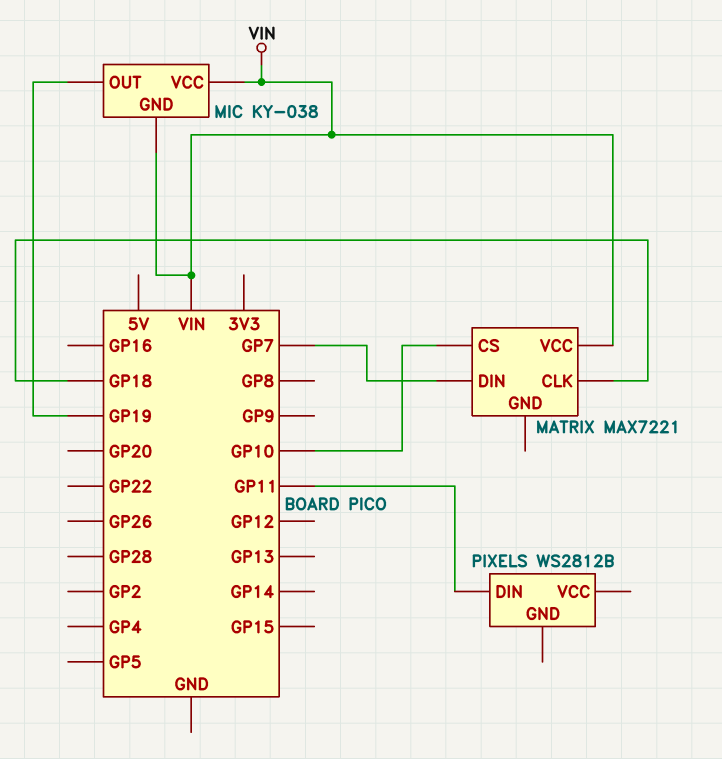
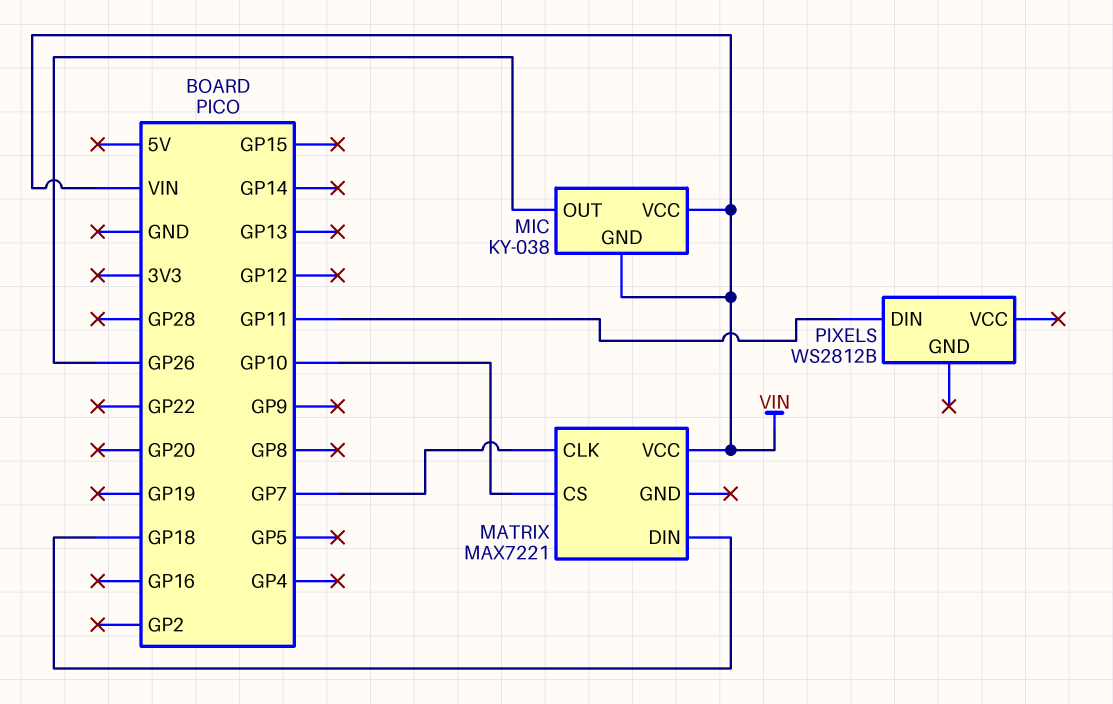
MATRIX pin CLK: GP18 -> GP7
MATRIX pin DIN: GP7 -> GP18
MIC pin OUT: GP19 -> GP26

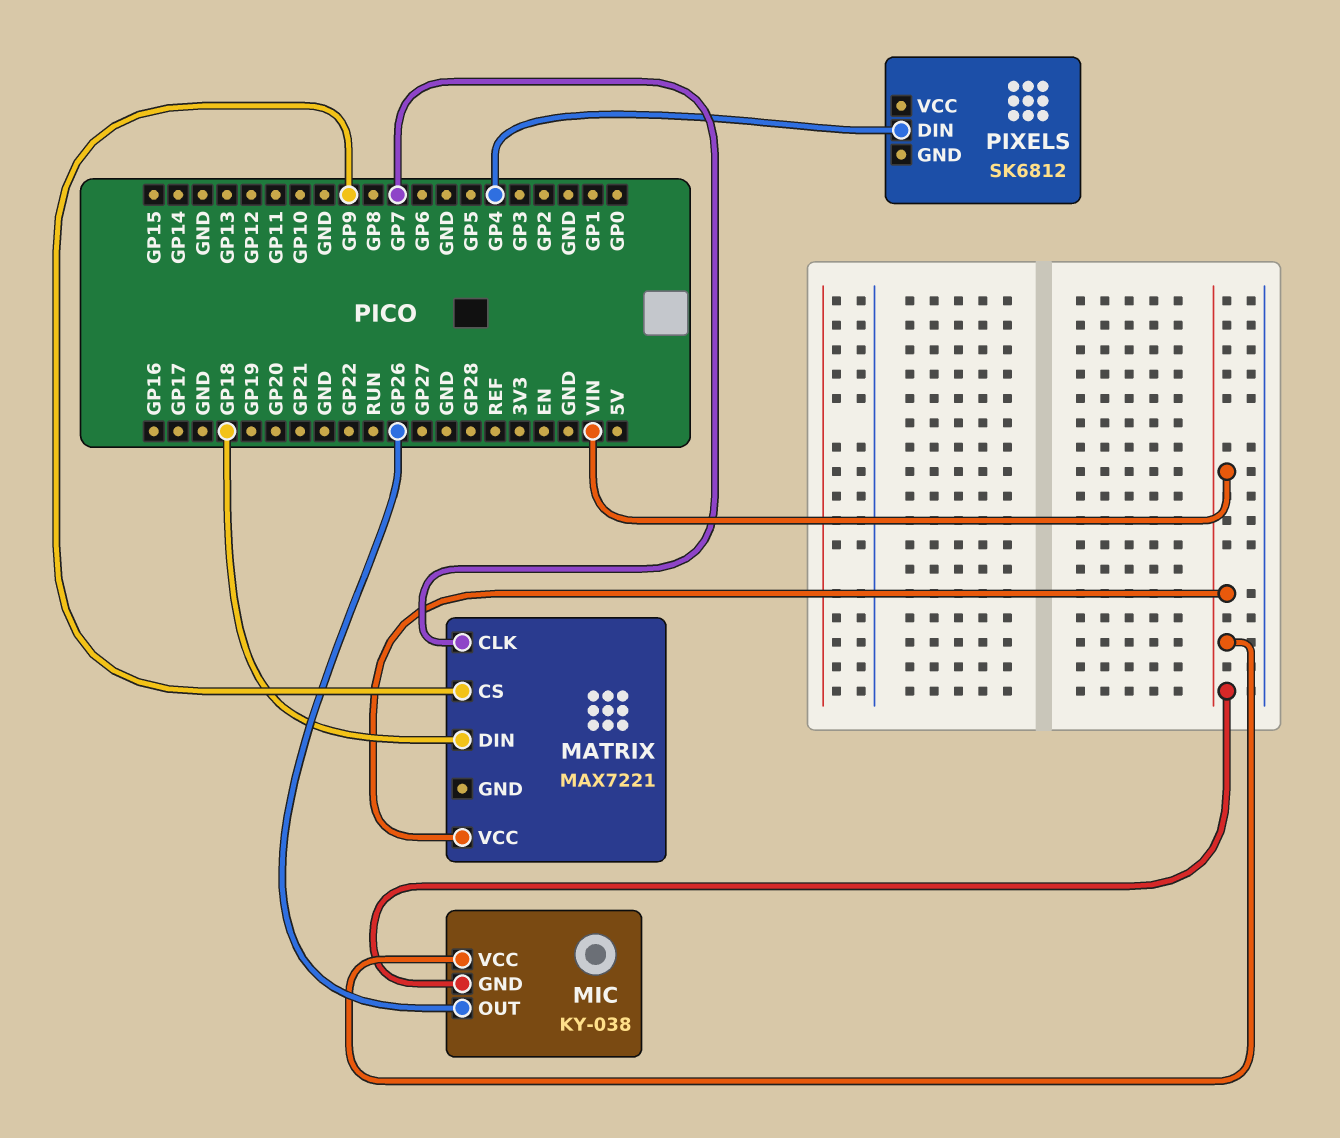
MATRIX pin CS: GP10 -> GP9
PIXELS: WS2812B -> SK6812
PIXELS pin DIN: GP11 -> GP4

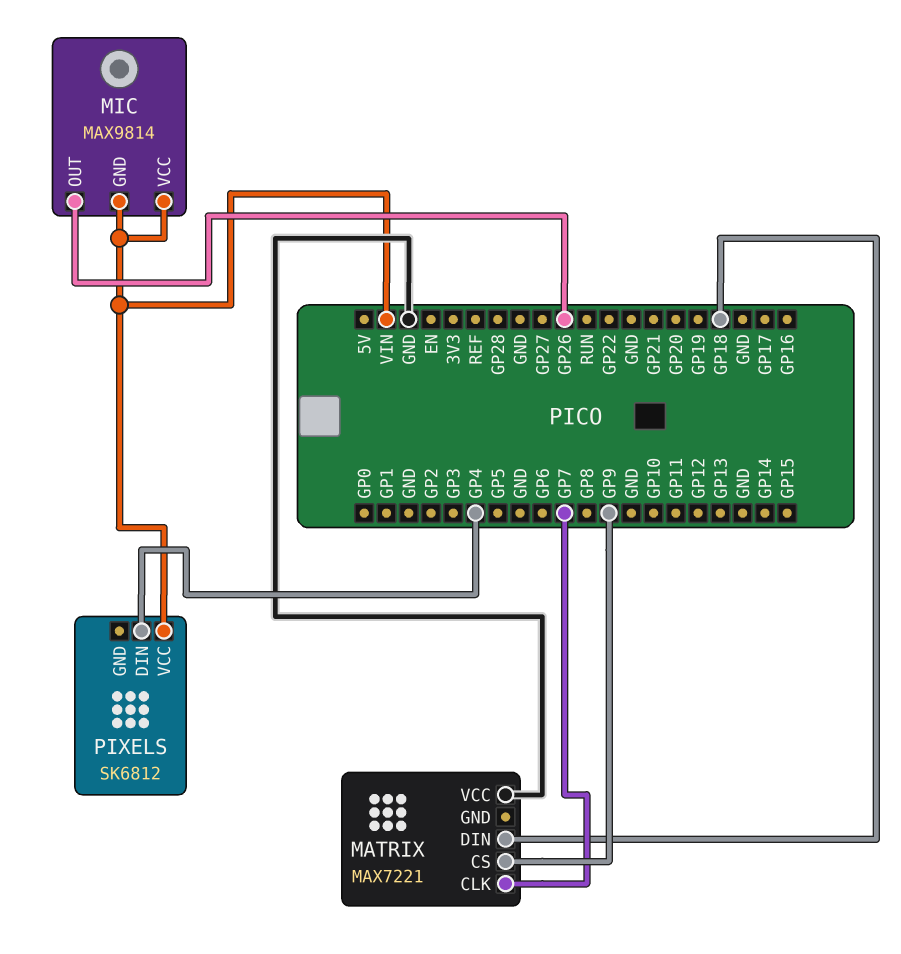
MATRIX pin VCC: VIN -> GND
MIC: KY-038 -> MAX9814
PIXELS pin VCC: none -> VIN

